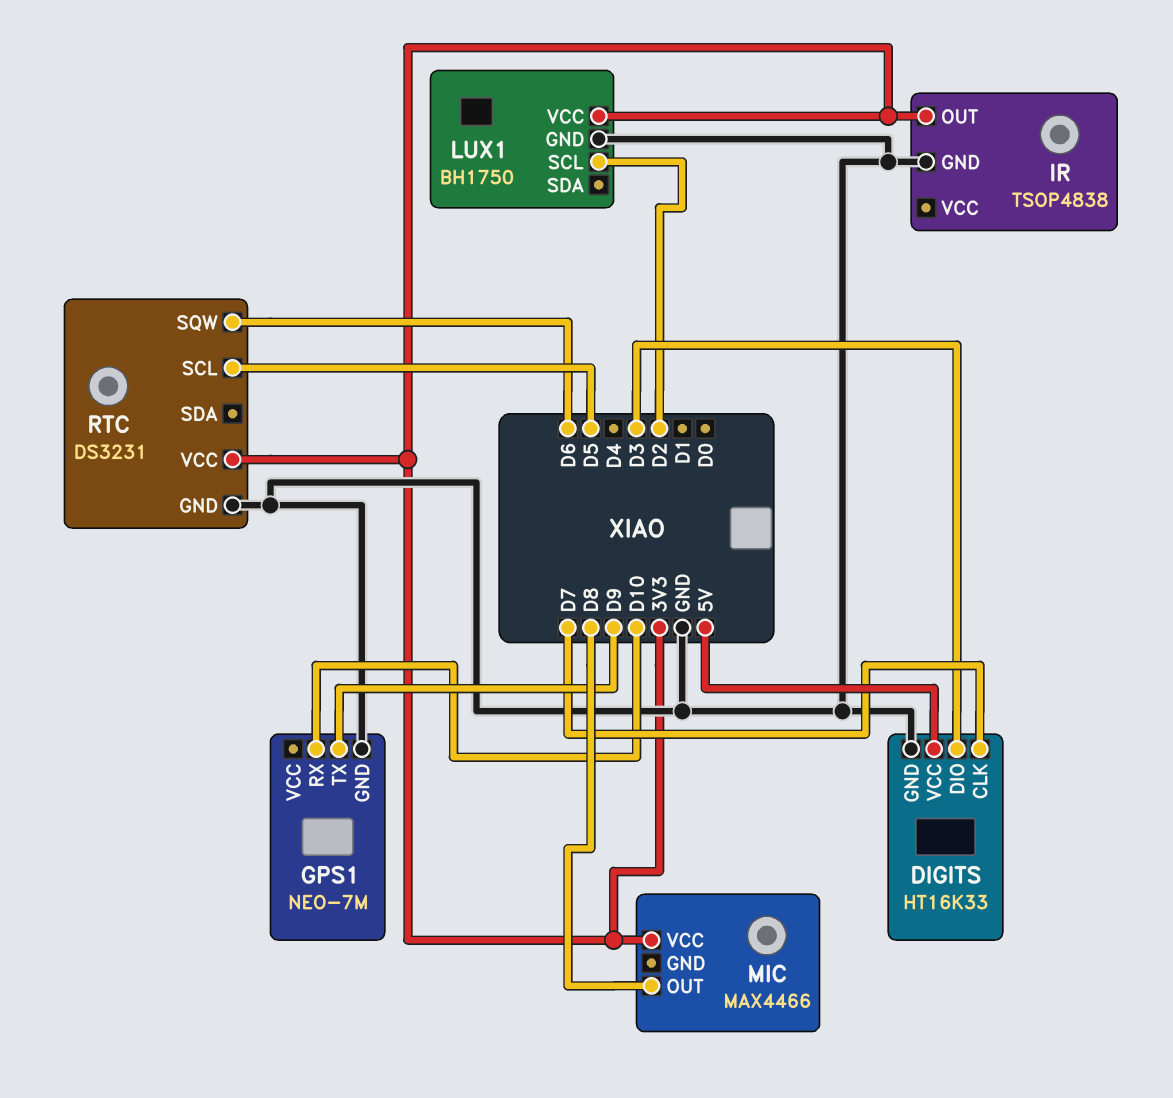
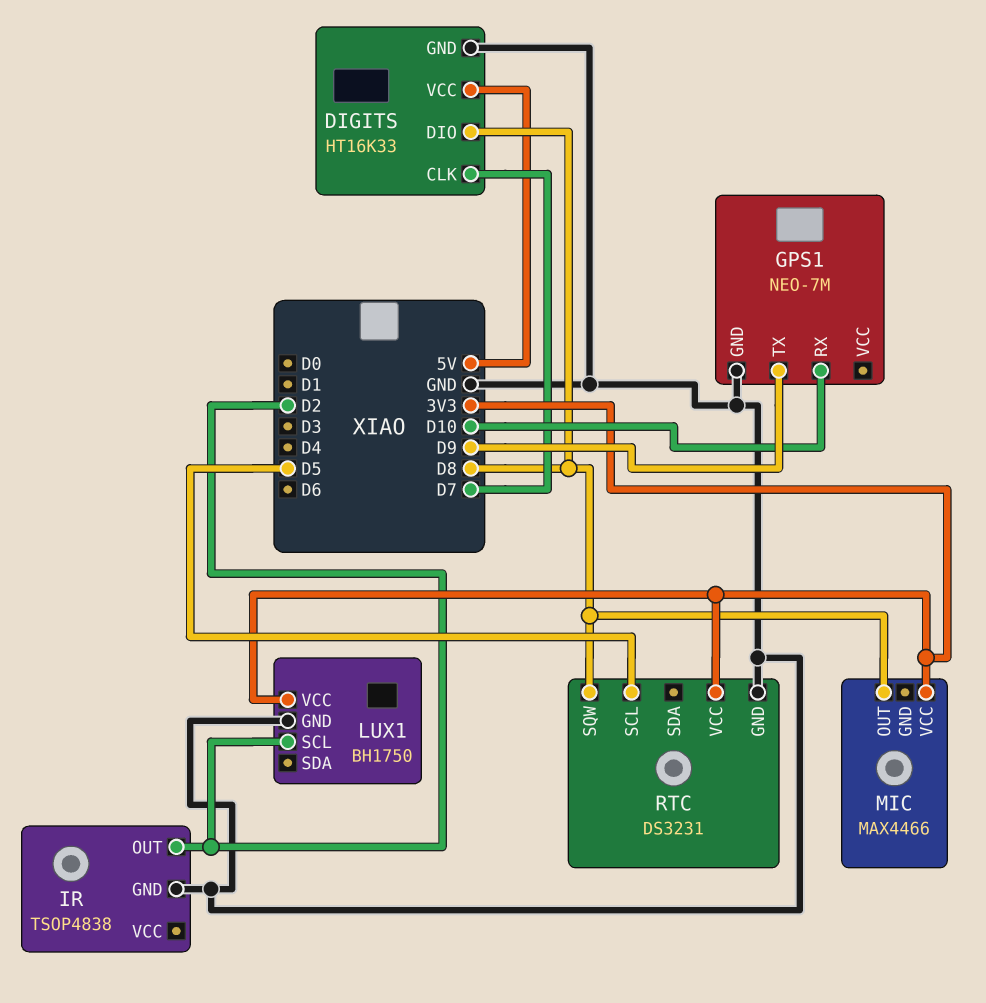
DIGITS pin DIO: D3 -> D8
IR pin OUT: 3V3 -> D2
RTC pin SQW: D6 -> D8

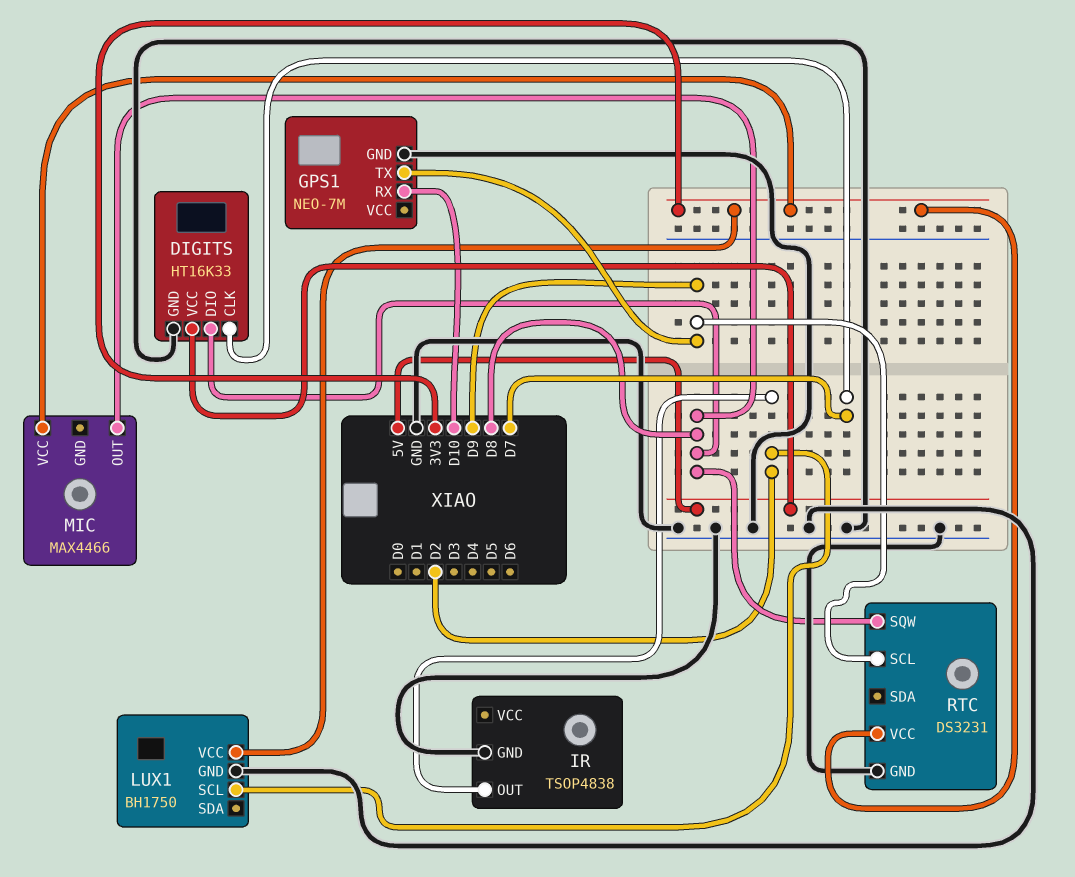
RTC pin SCL: D5 -> D9

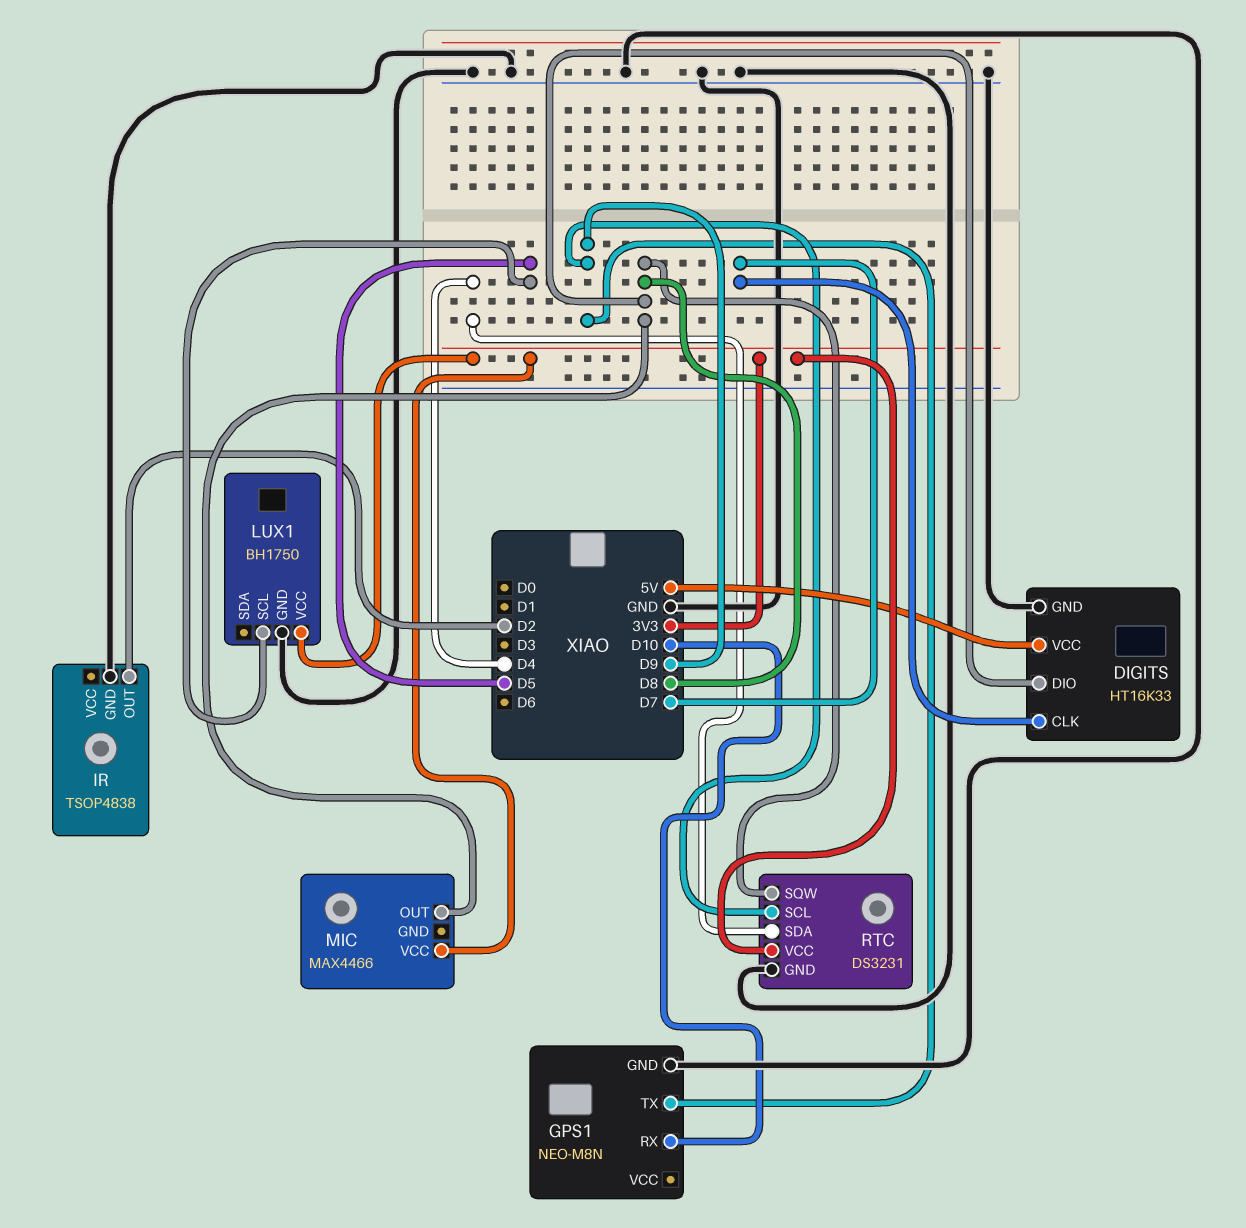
GPS1: NEO-7M -> NEO-M8N
LUX1 pin SCL: D2 -> D5
RTC pin SDA: none -> D4

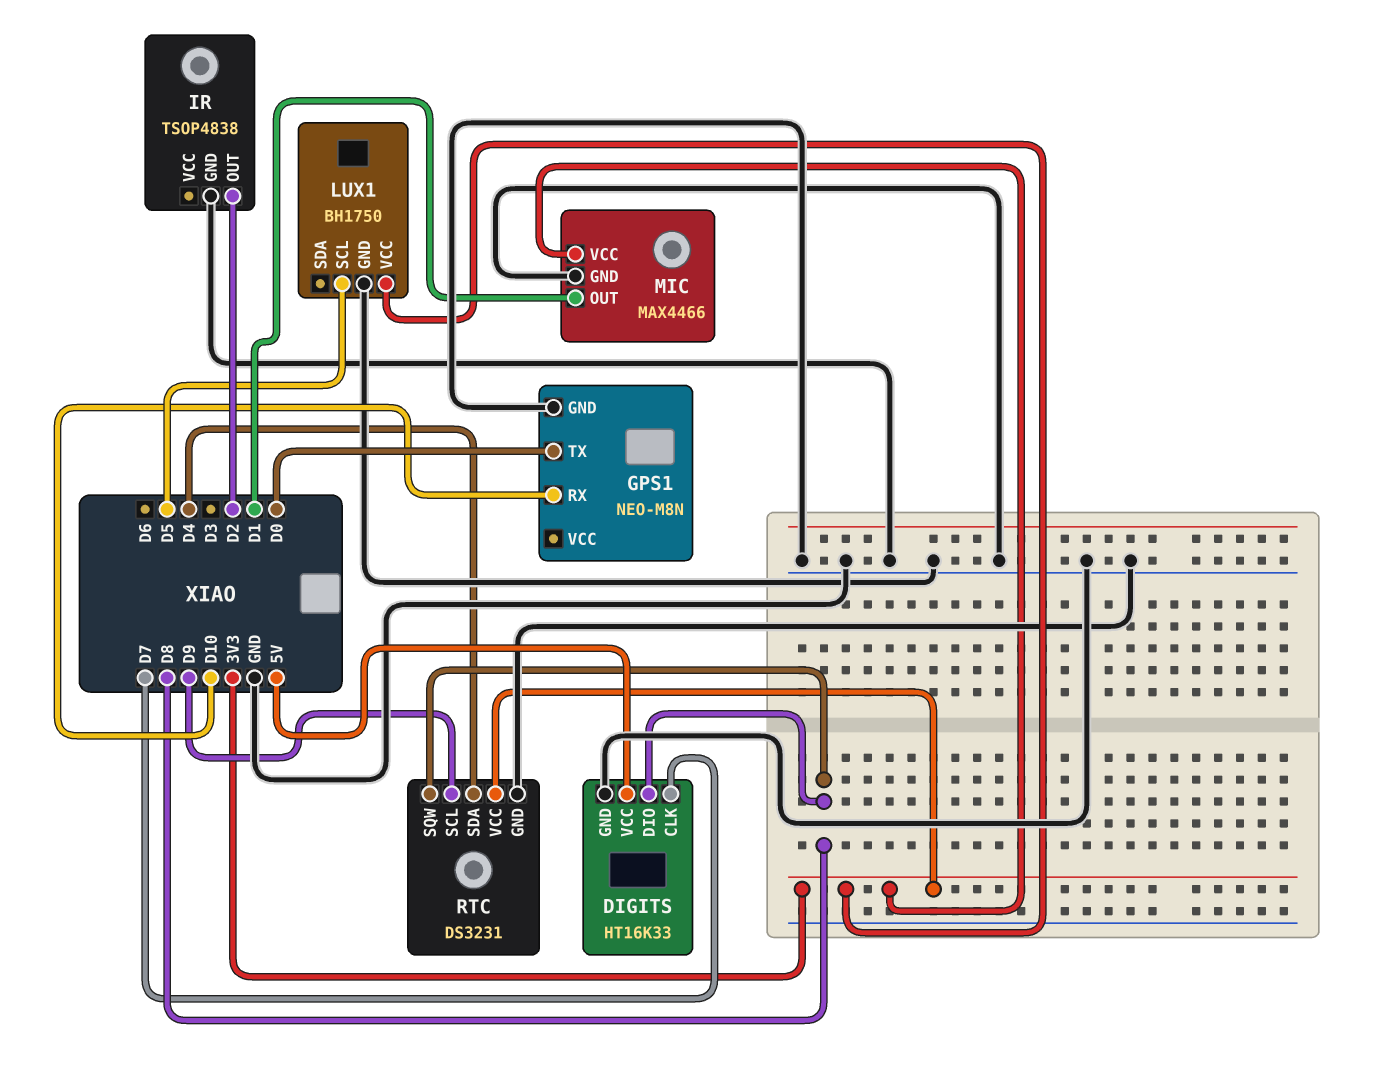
GPS1 pin TX: D9 -> D0
MIC pin GND: none -> GND
MIC pin OUT: D8 -> D1

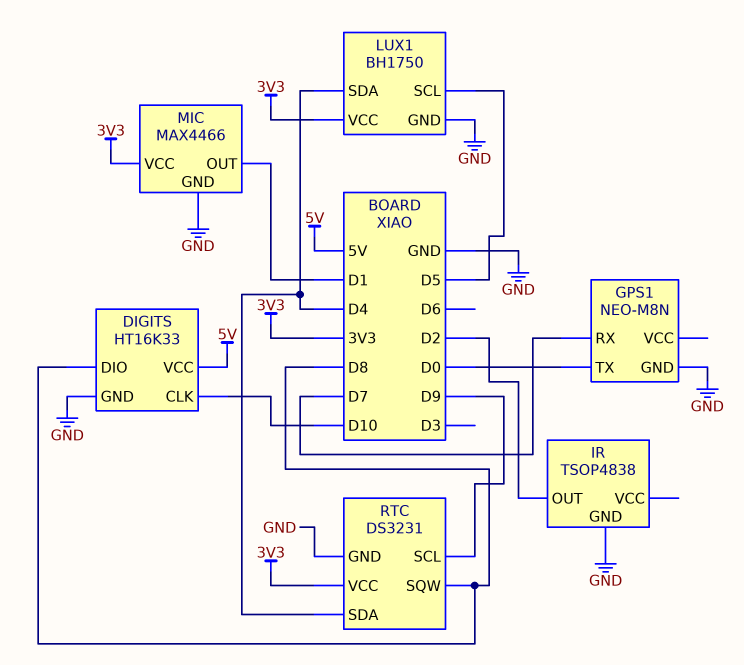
DIGITS pin CLK: D7 -> D10
GPS1 pin RX: D10 -> D7
LUX1 pin SDA: none -> D4

